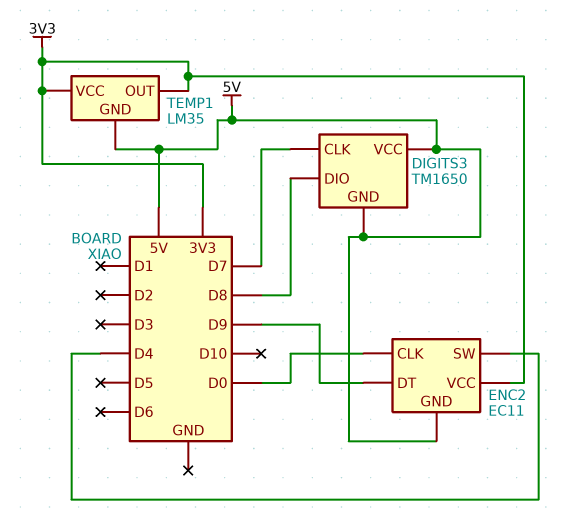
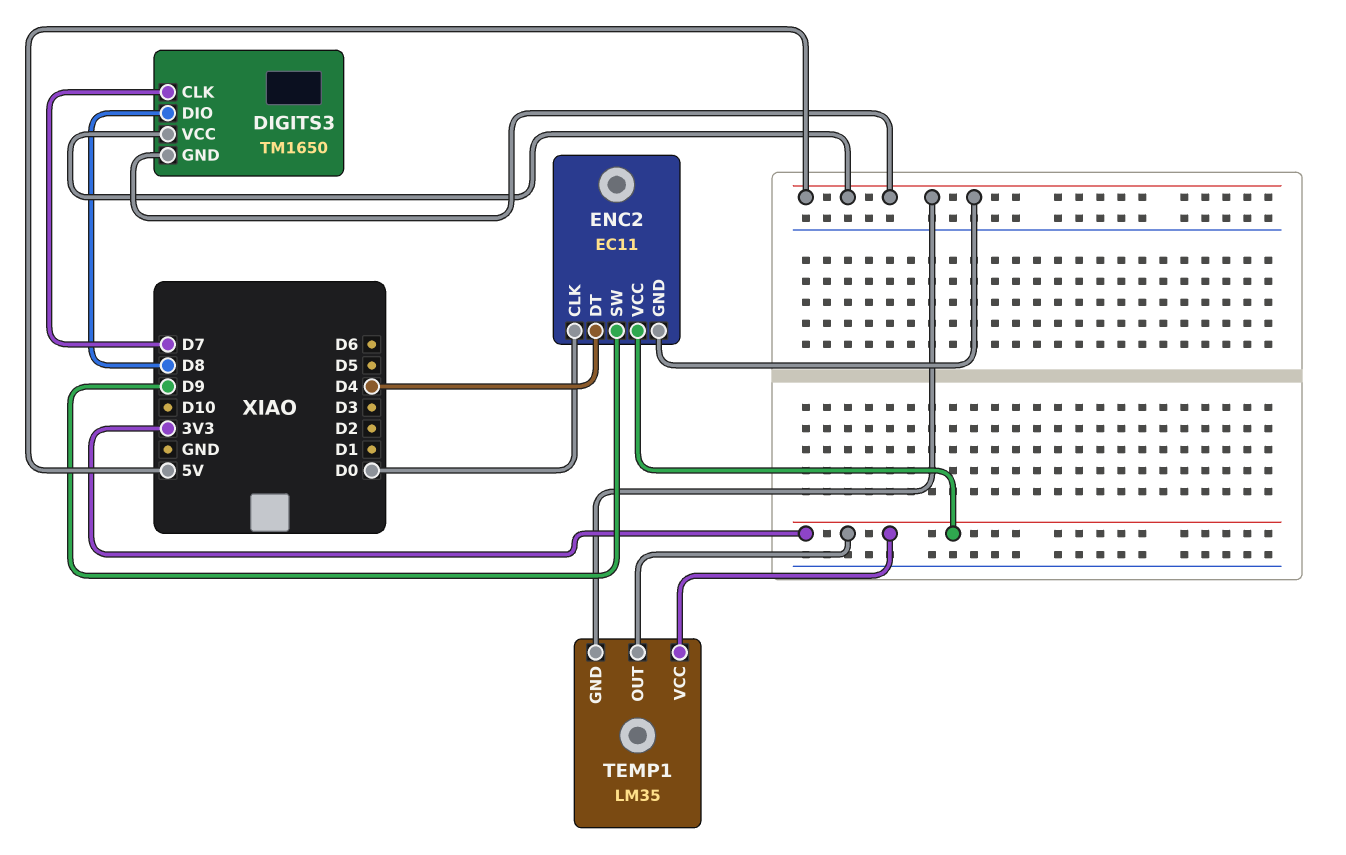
ENC2 pin DT: D9 -> D4
ENC2 pin SW: D4 -> D9

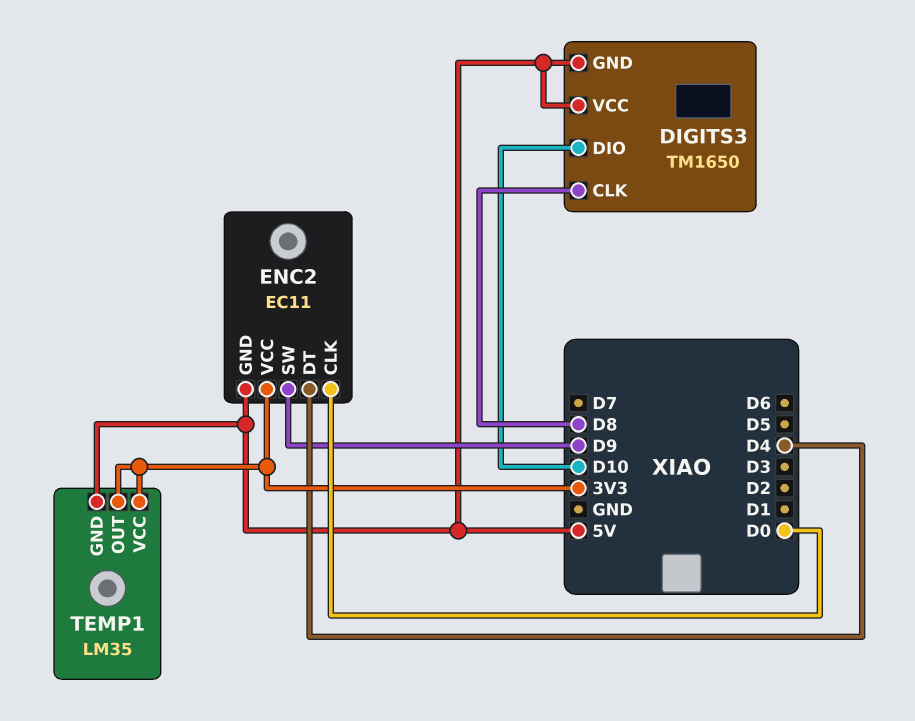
DIGITS3 pin CLK: D7 -> D8
DIGITS3 pin DIO: D8 -> D10

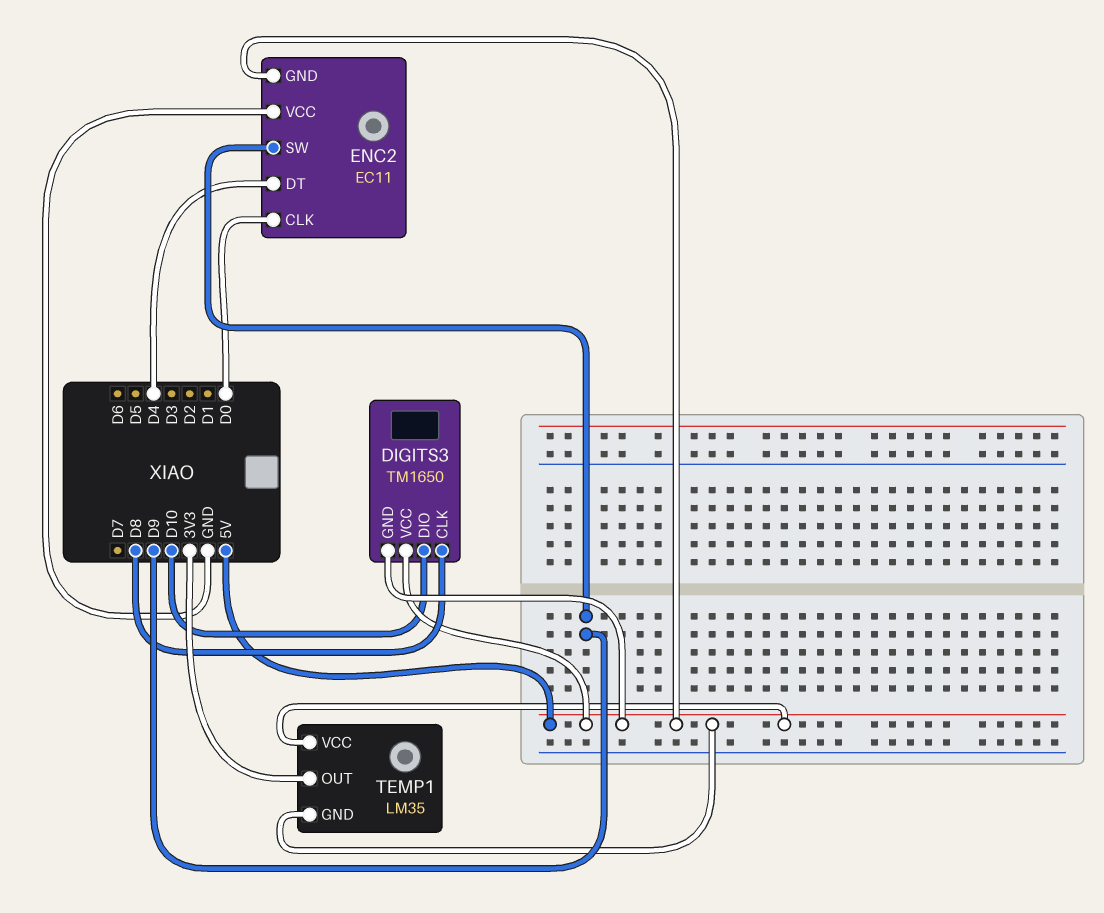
ENC2 pin VCC: 3V3 -> GND
TEMP1 pin VCC: 3V3 -> 5V

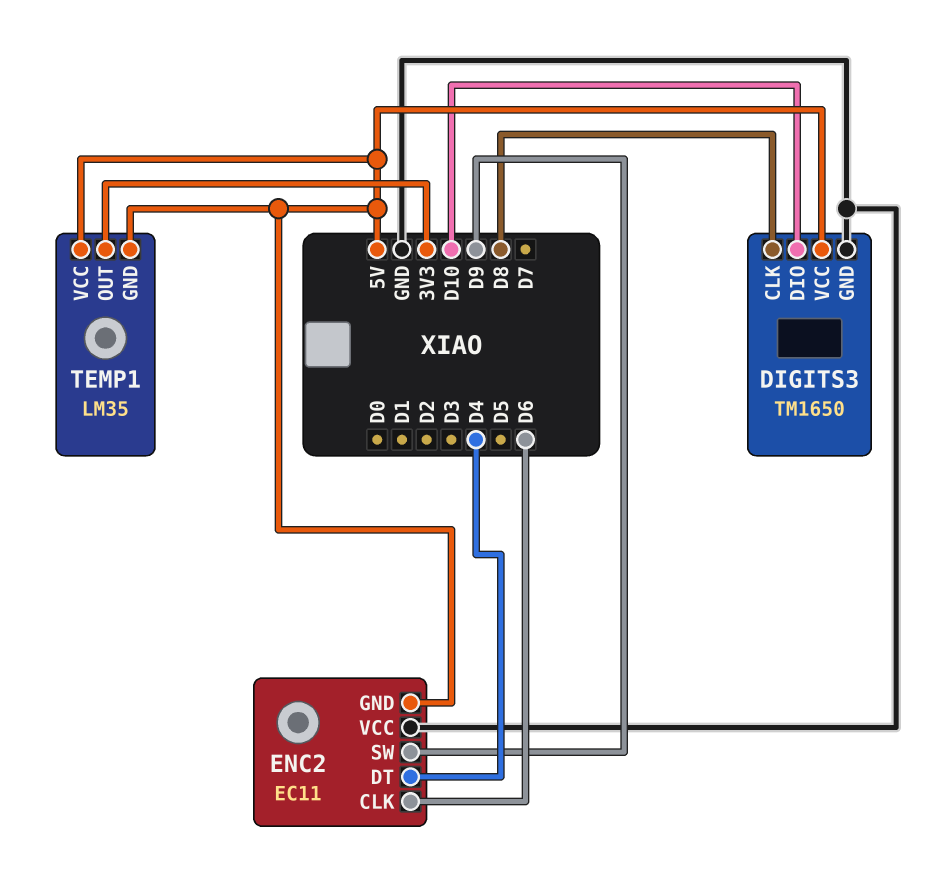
DIGITS3 pin GND: 5V -> GND
ENC2 pin CLK: D0 -> D6

